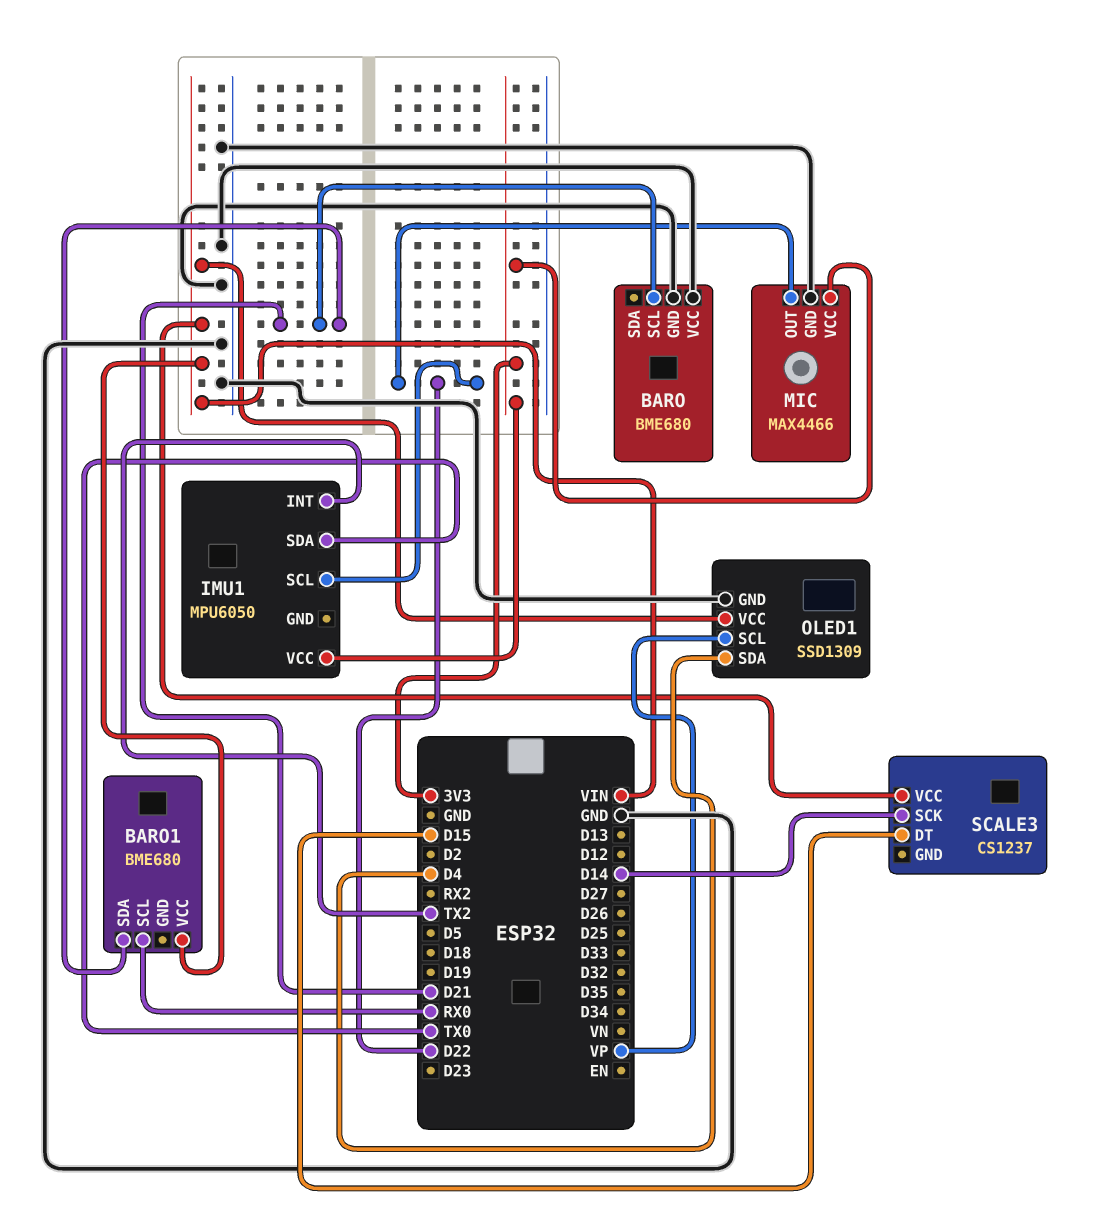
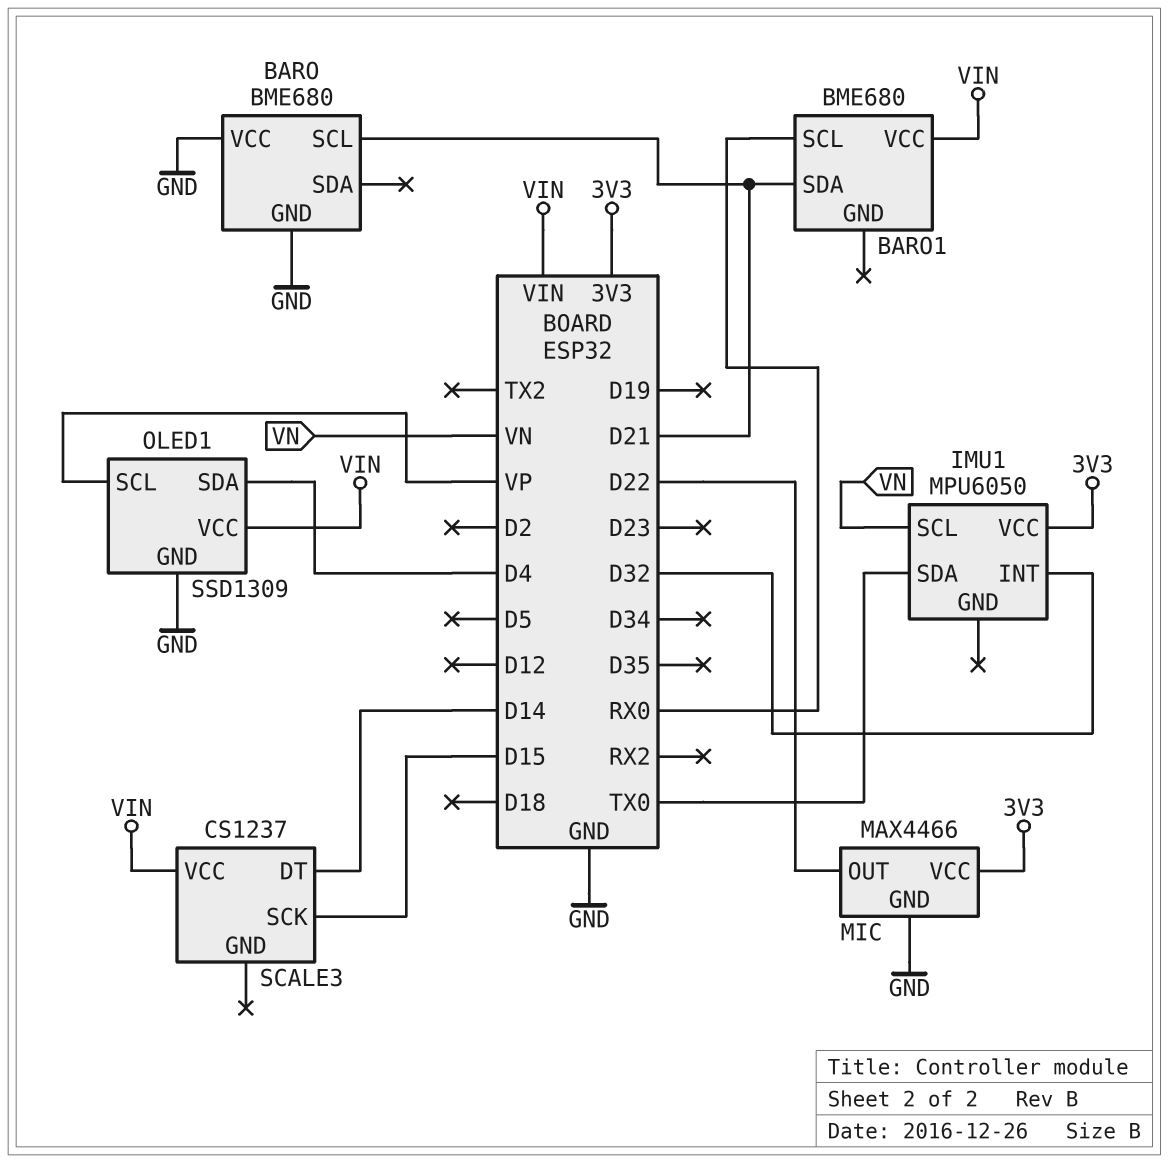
IMU1 pin INT: TX2 -> D32
IMU1 pin SCL: D22 -> VN
SCALE3 pin DT: D15 -> D14
SCALE3 pin SCK: D14 -> D15

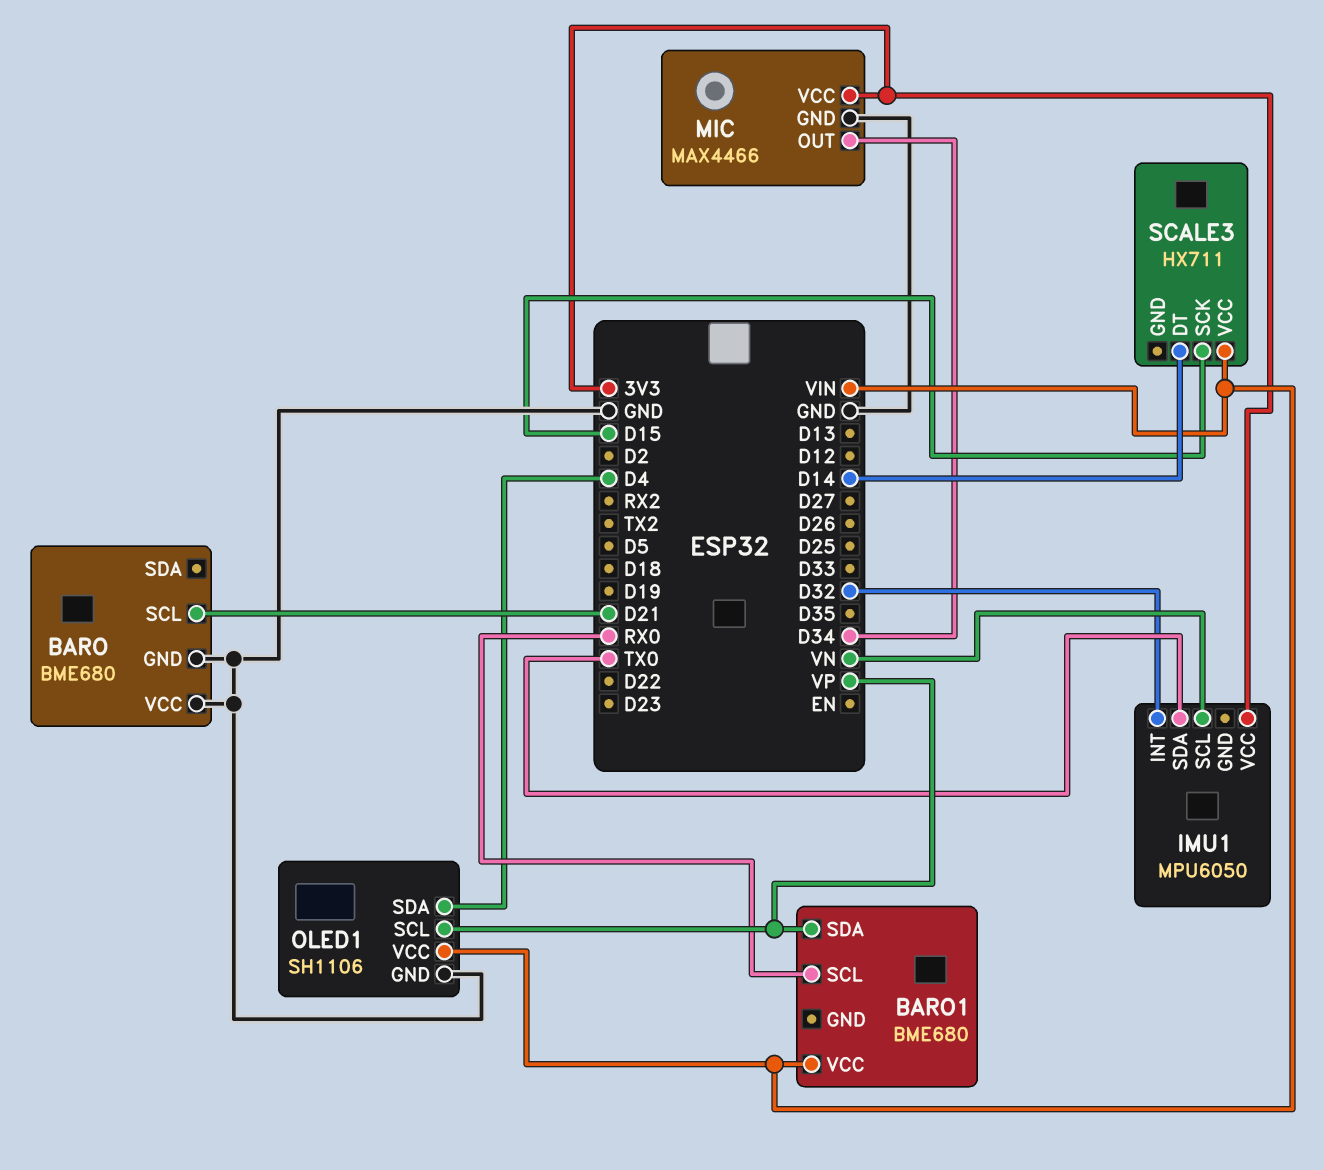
BARO1 pin SDA: D21 -> VP
MIC pin OUT: D22 -> D34
OLED1: SSD1309 -> SH1106
SCALE3: CS1237 -> HX711

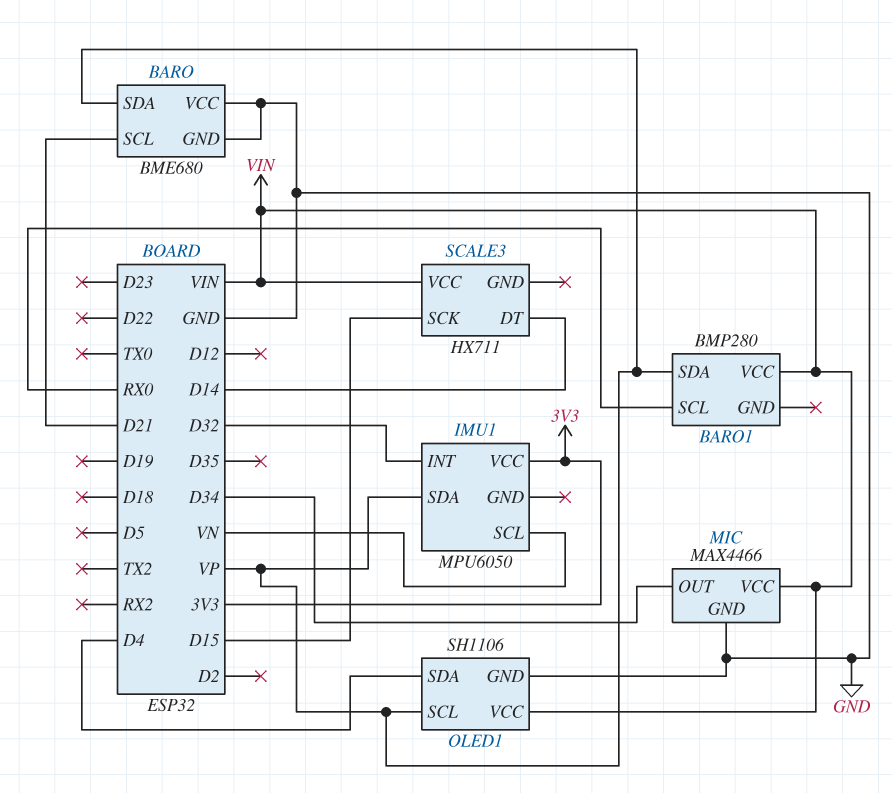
BARO pin SDA: none -> VP
BARO1: BME680 -> BMP280
IMU1 pin SDA: TX0 -> VP
MIC pin VCC: 3V3 -> VIN

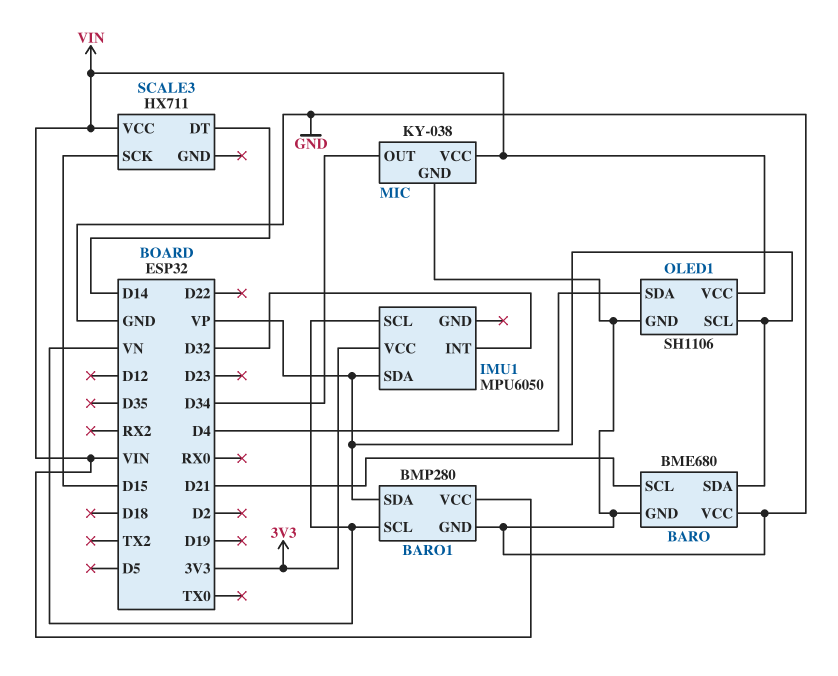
BARO1 pin GND: none -> GND
BARO1 pin SCL: RX0 -> VN
MIC: MAX4466 -> KY-038

